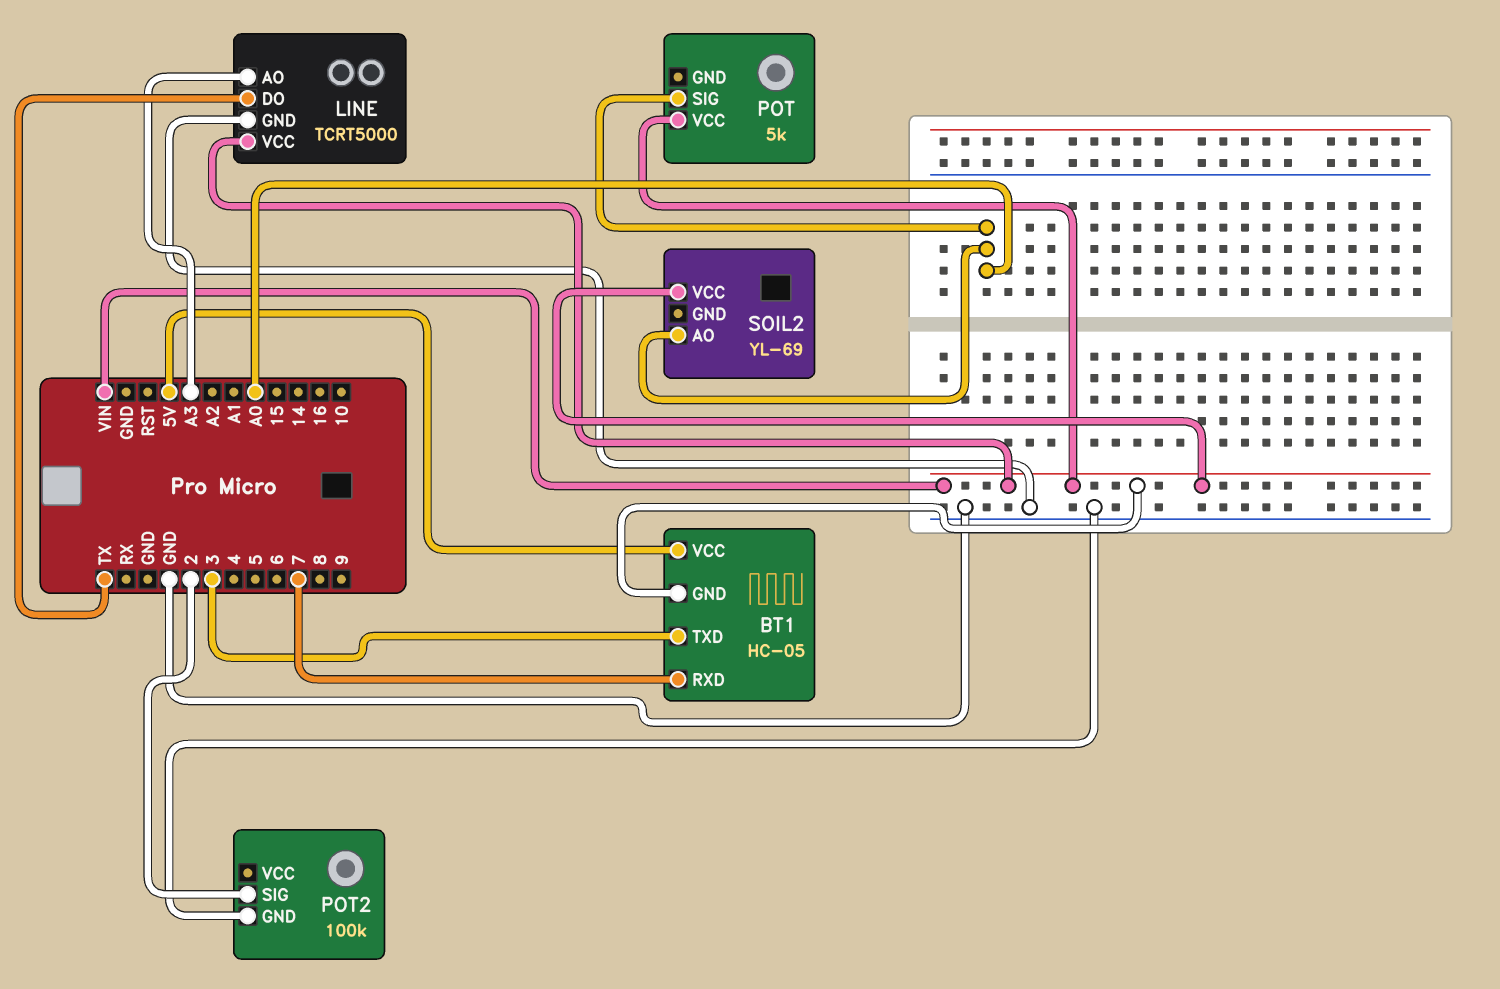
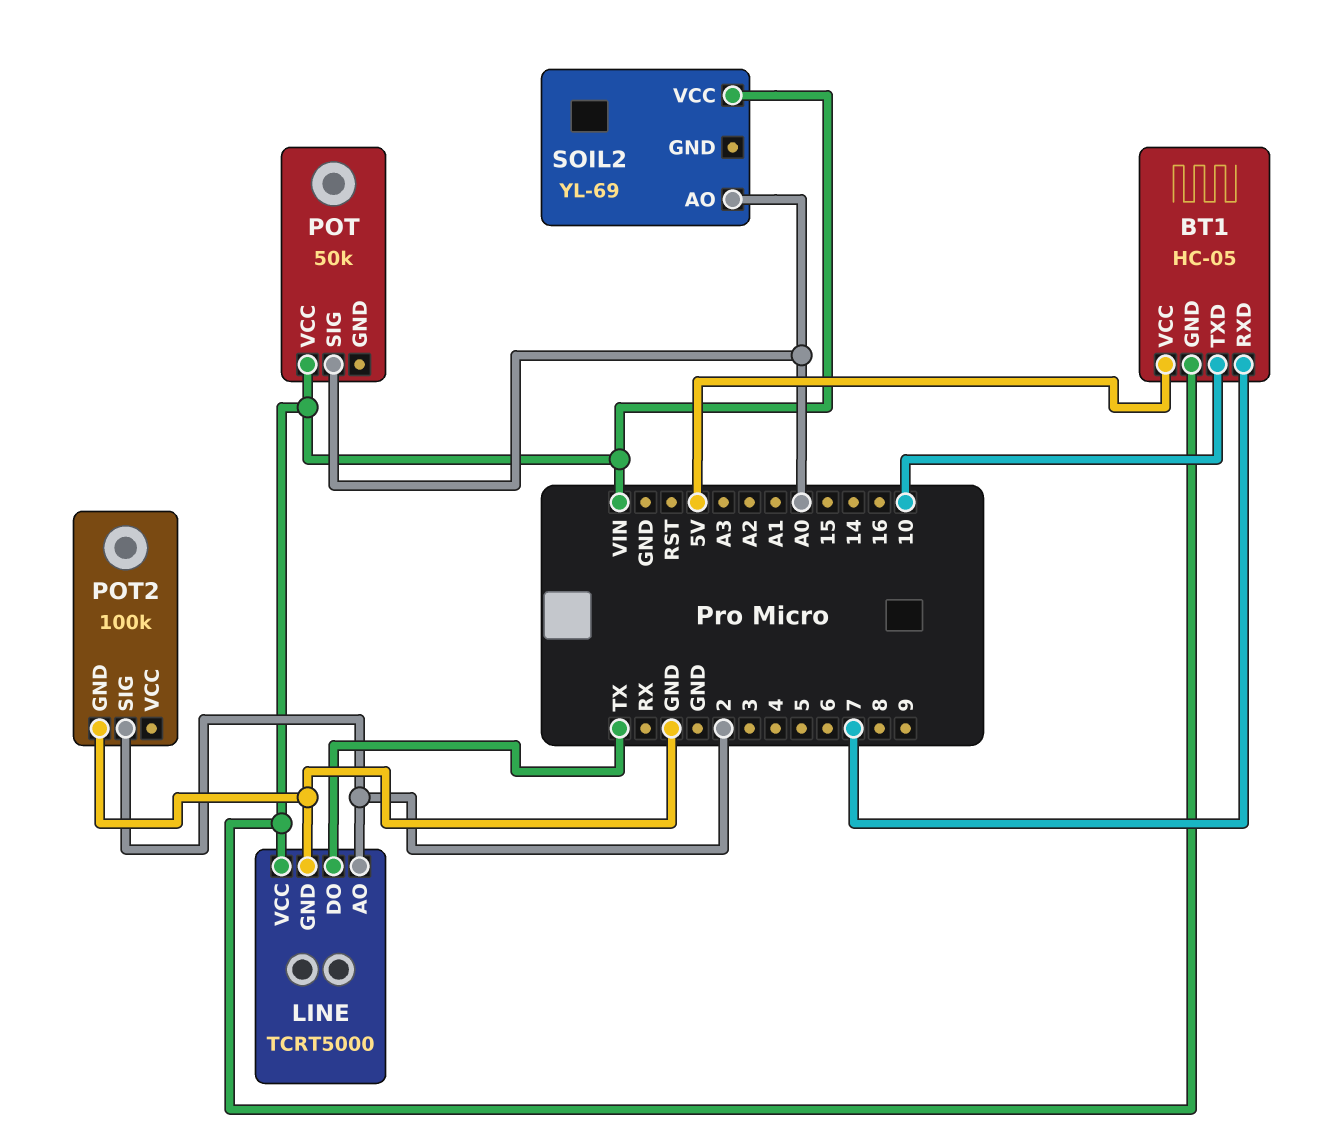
BT1 pin TXD: 3 -> 10
LINE pin AO: A3 -> 2
POT: 5k -> 50k

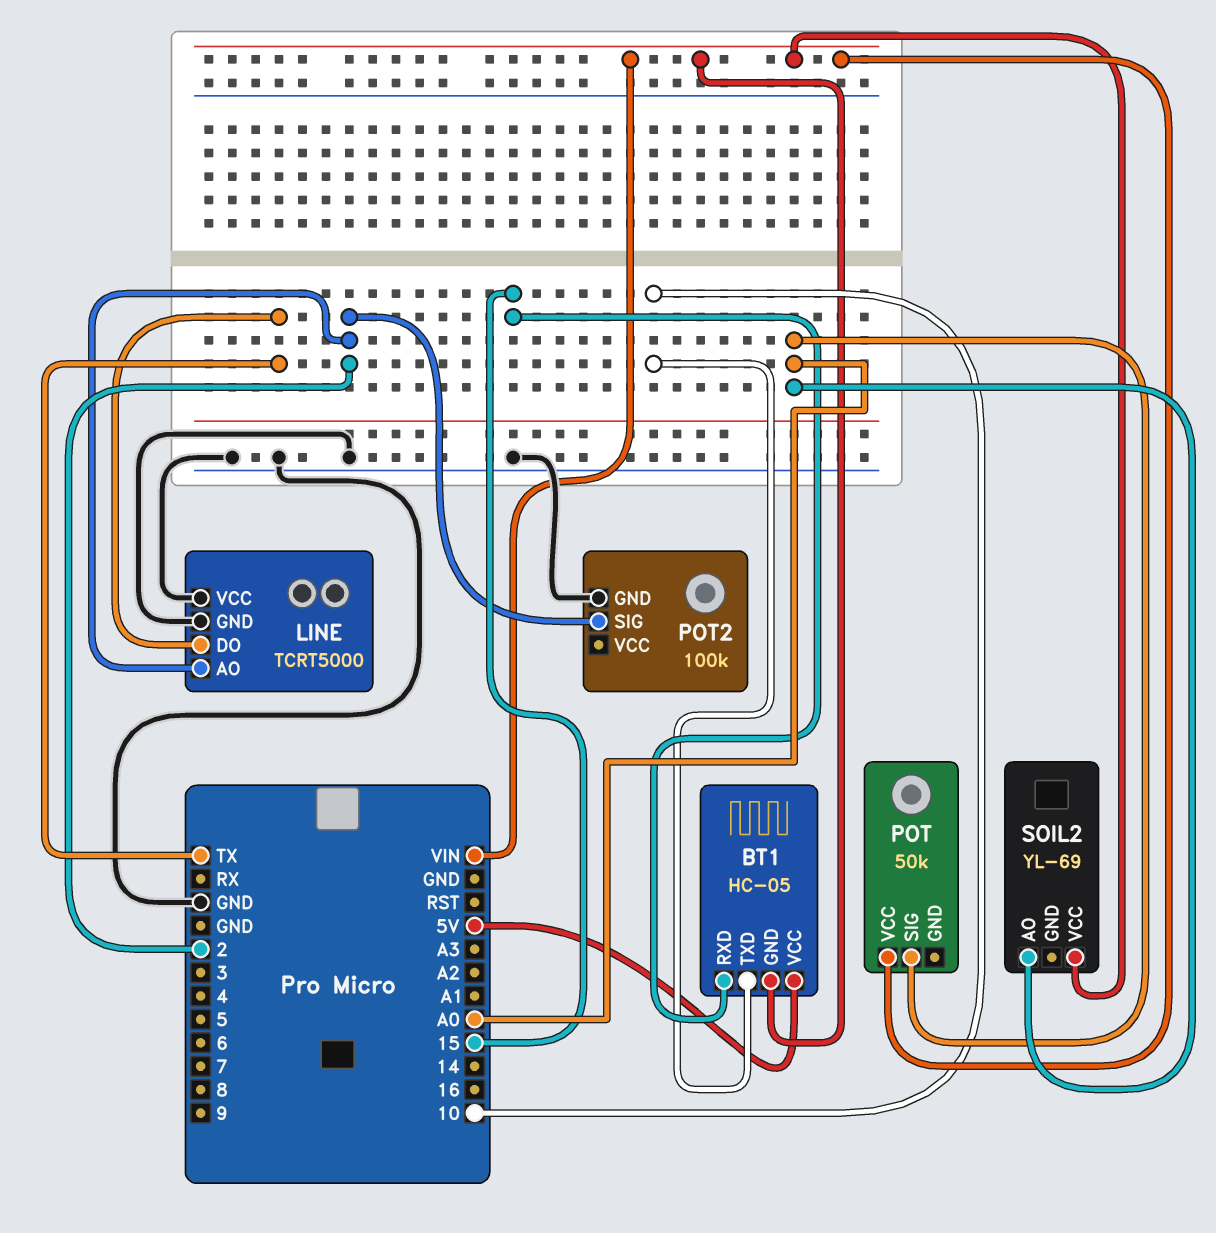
BT1 pin RXD: 7 -> 15
LINE pin VCC: VIN -> GND

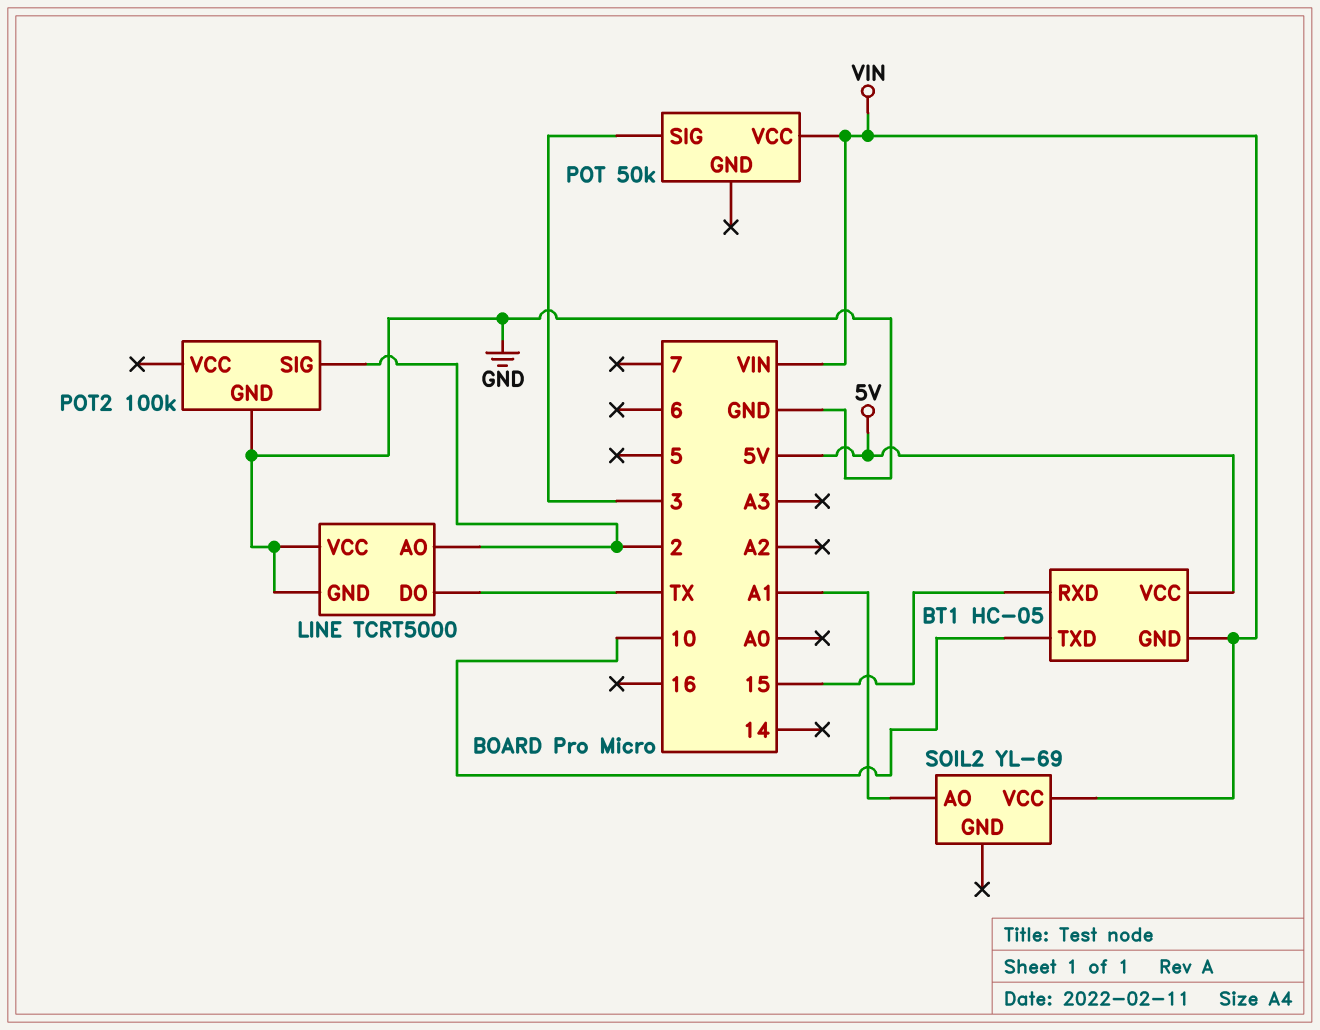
POT pin SIG: A0 -> 3
SOIL2 pin AO: A0 -> A1

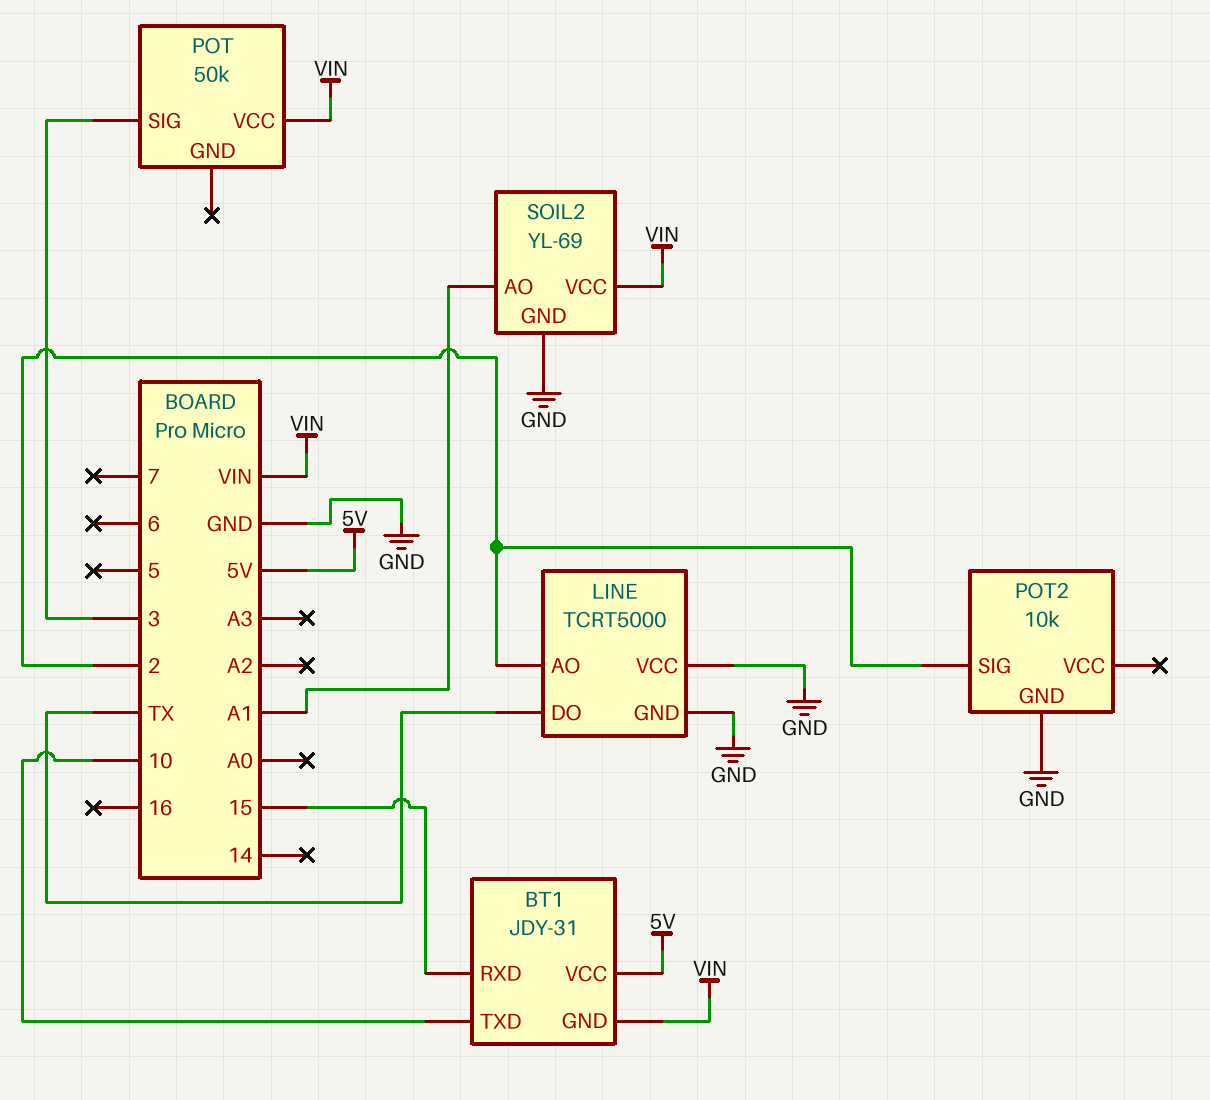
BT1: HC-05 -> JDY-31
POT2: 100k -> 10k
SOIL2 pin GND: none -> GND

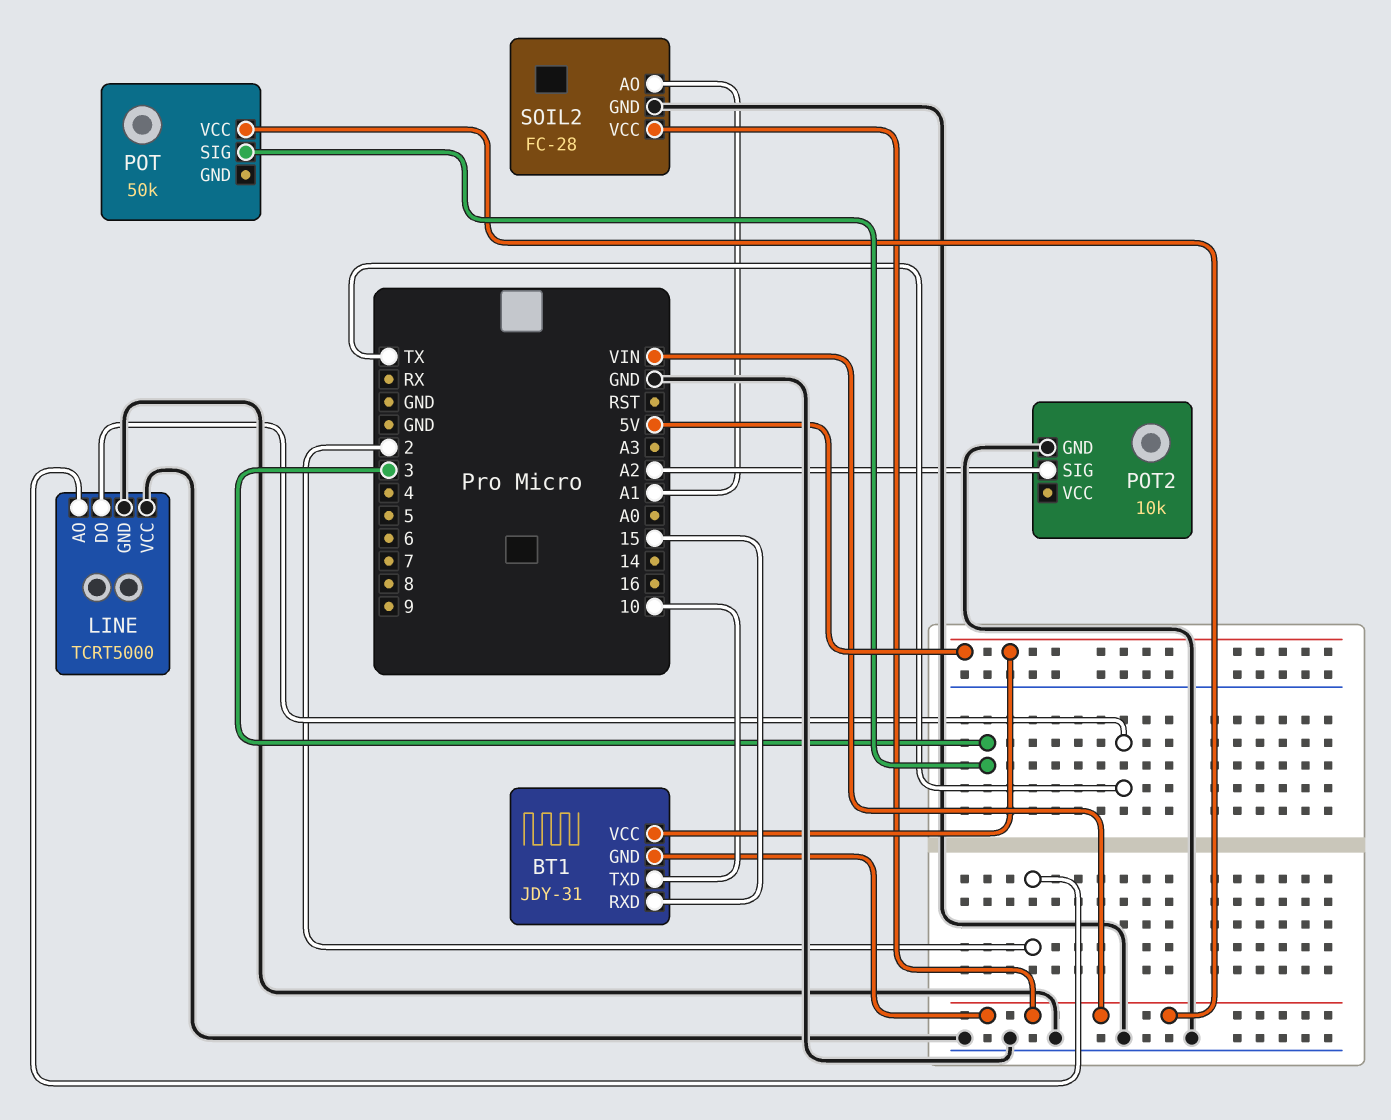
POT2 pin SIG: 2 -> A2
SOIL2: YL-69 -> FC-28

